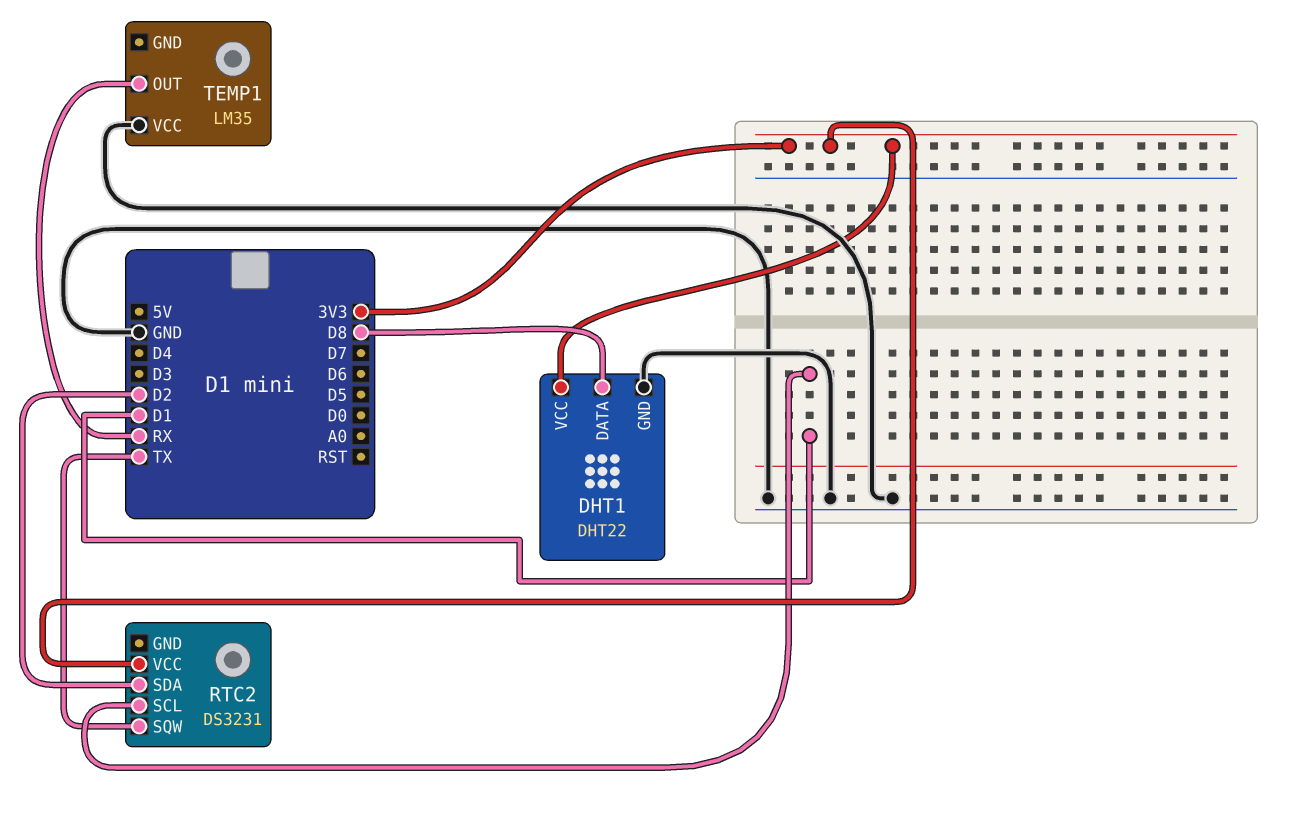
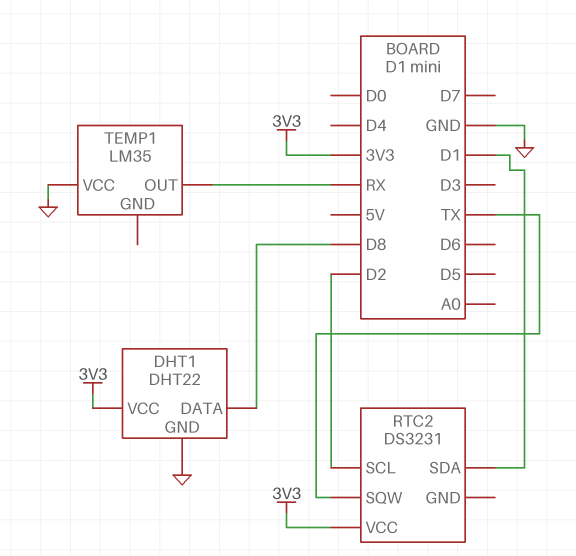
RTC2 pin SCL: D1 -> D2
RTC2 pin SDA: D2 -> D1

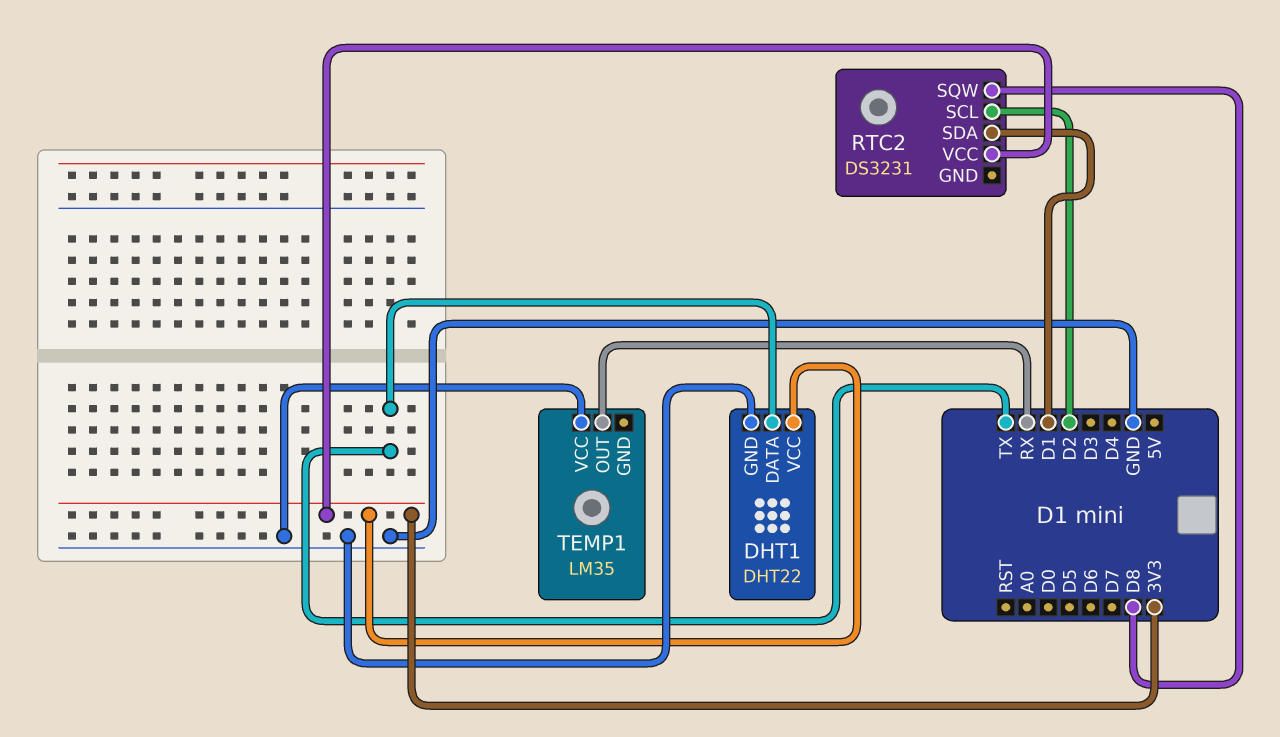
DHT1 pin DATA: D8 -> TX
RTC2 pin SQW: TX -> D8

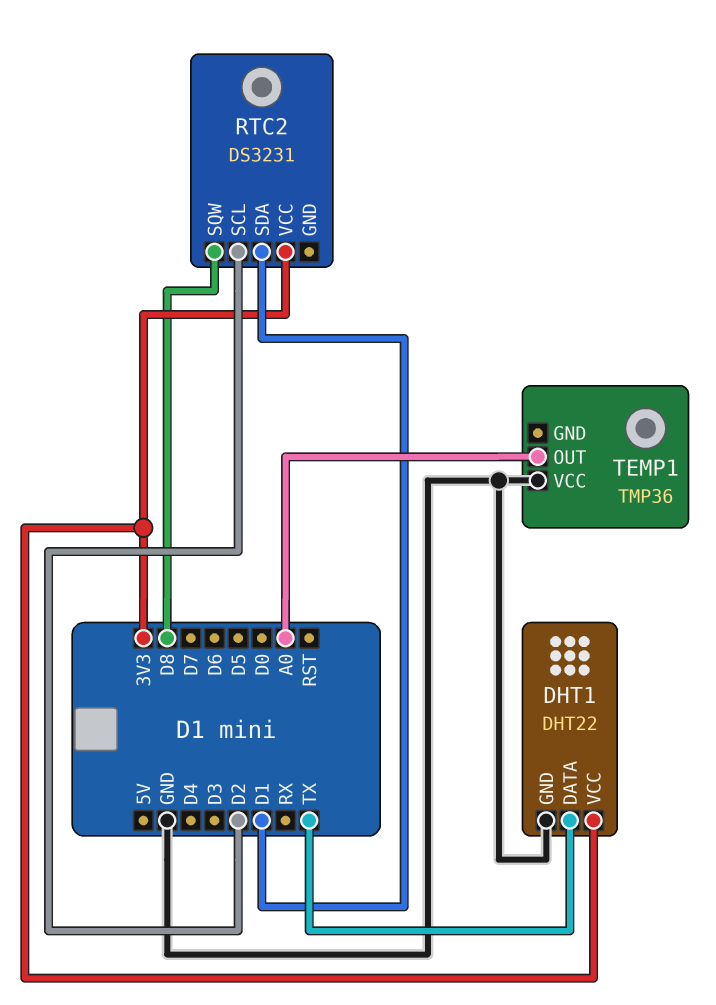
TEMP1: LM35 -> TMP36
TEMP1 pin OUT: RX -> A0

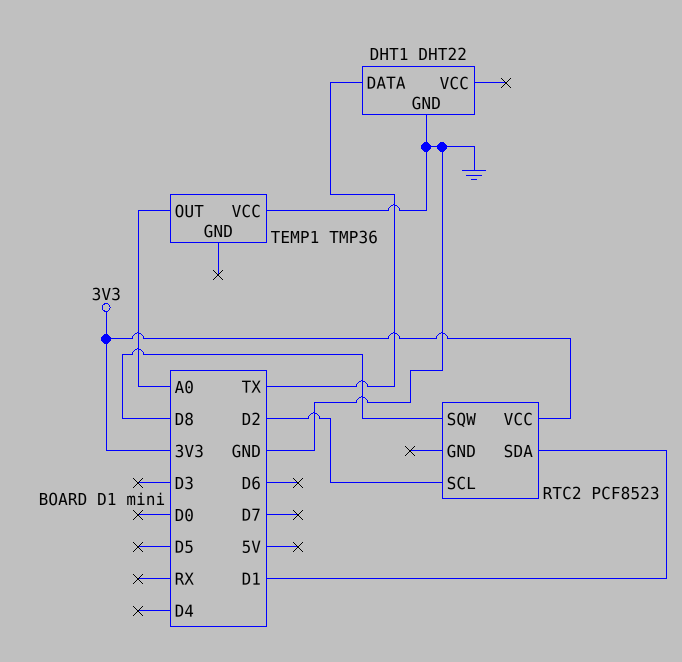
DHT1 pin VCC: 3V3 -> none
RTC2: DS3231 -> PCF8523

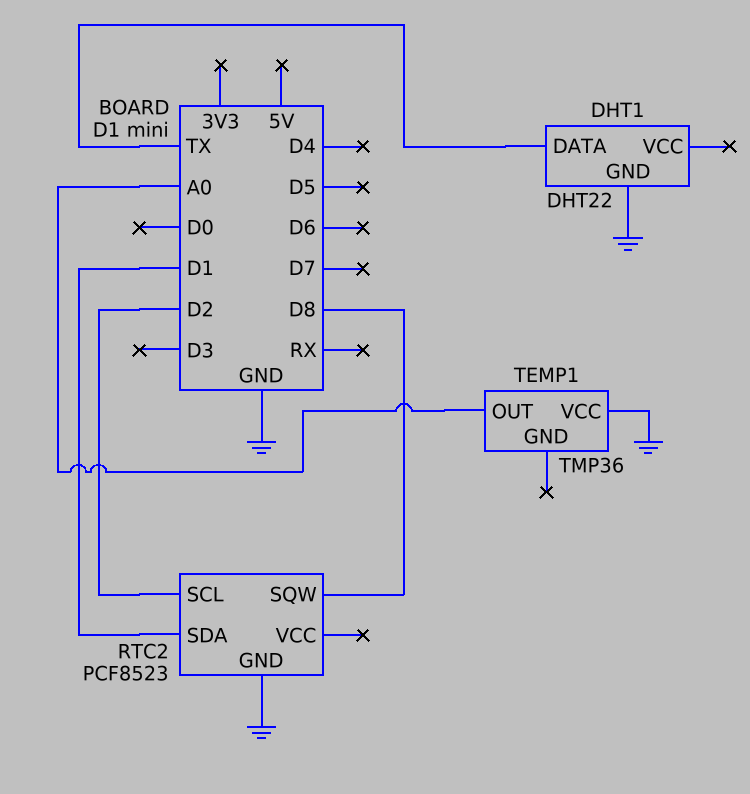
RTC2 pin GND: none -> GND
RTC2 pin VCC: 3V3 -> none

